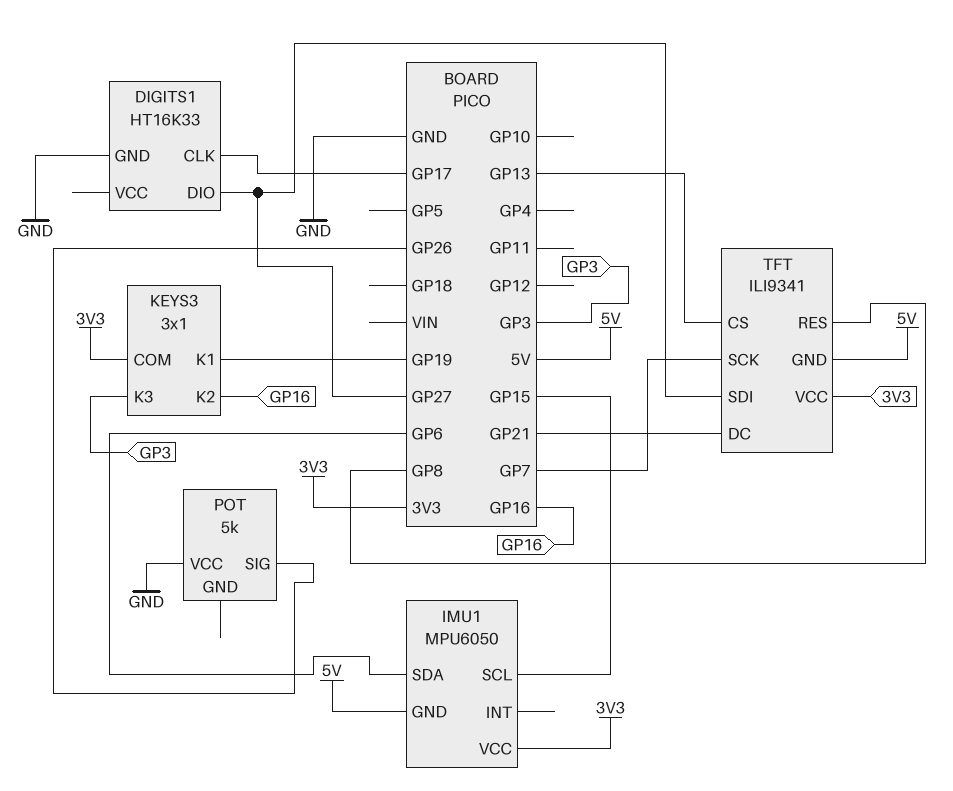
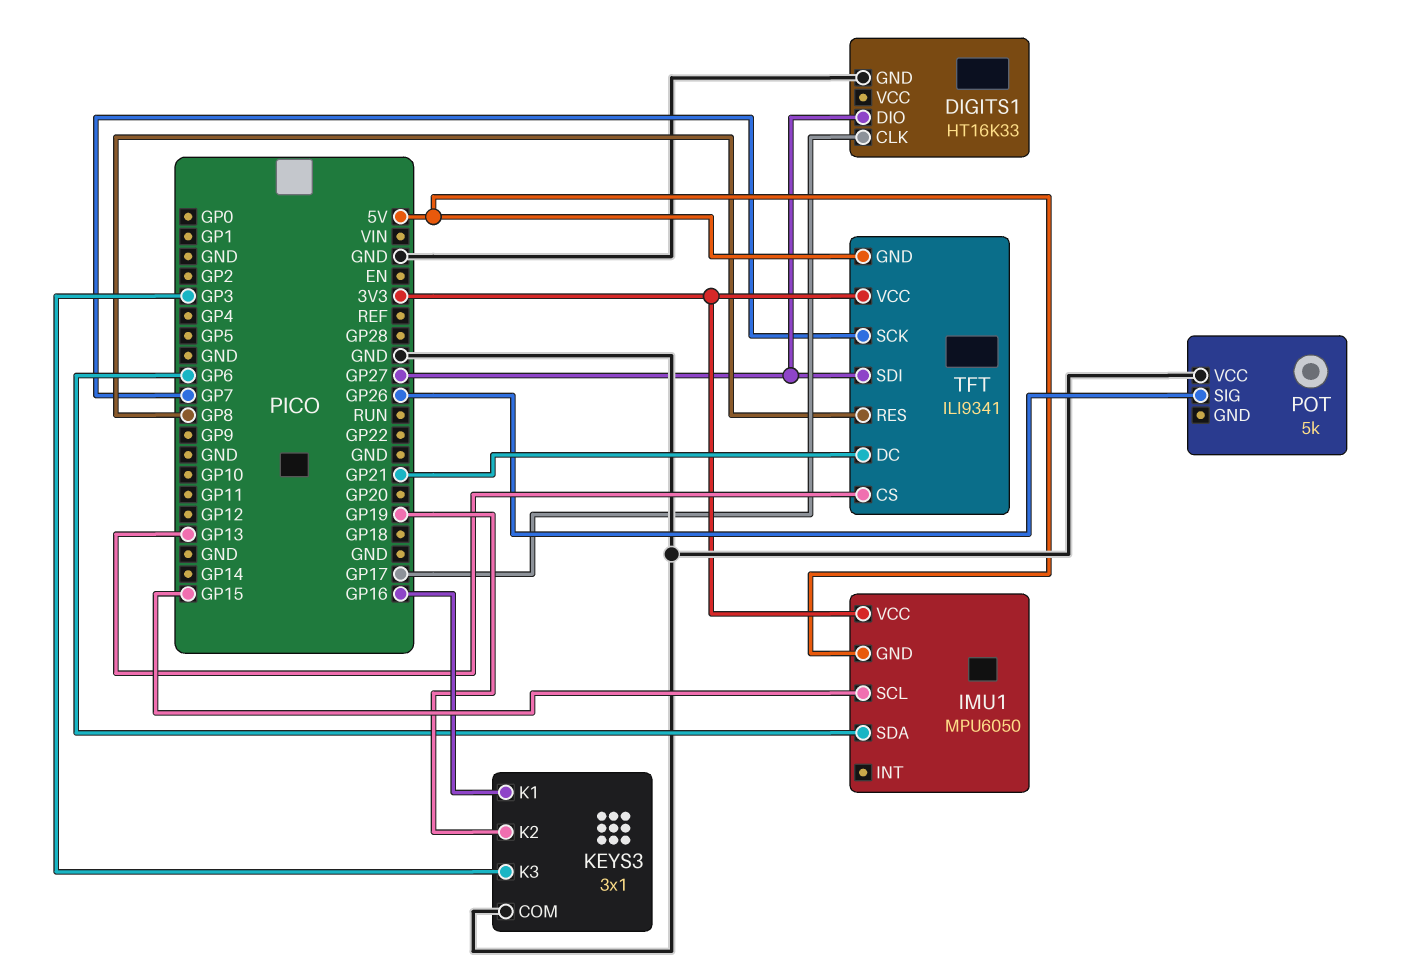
KEYS3 pin COM: 3V3 -> GND
KEYS3 pin K1: GP19 -> GP16
KEYS3 pin K2: GP16 -> GP19

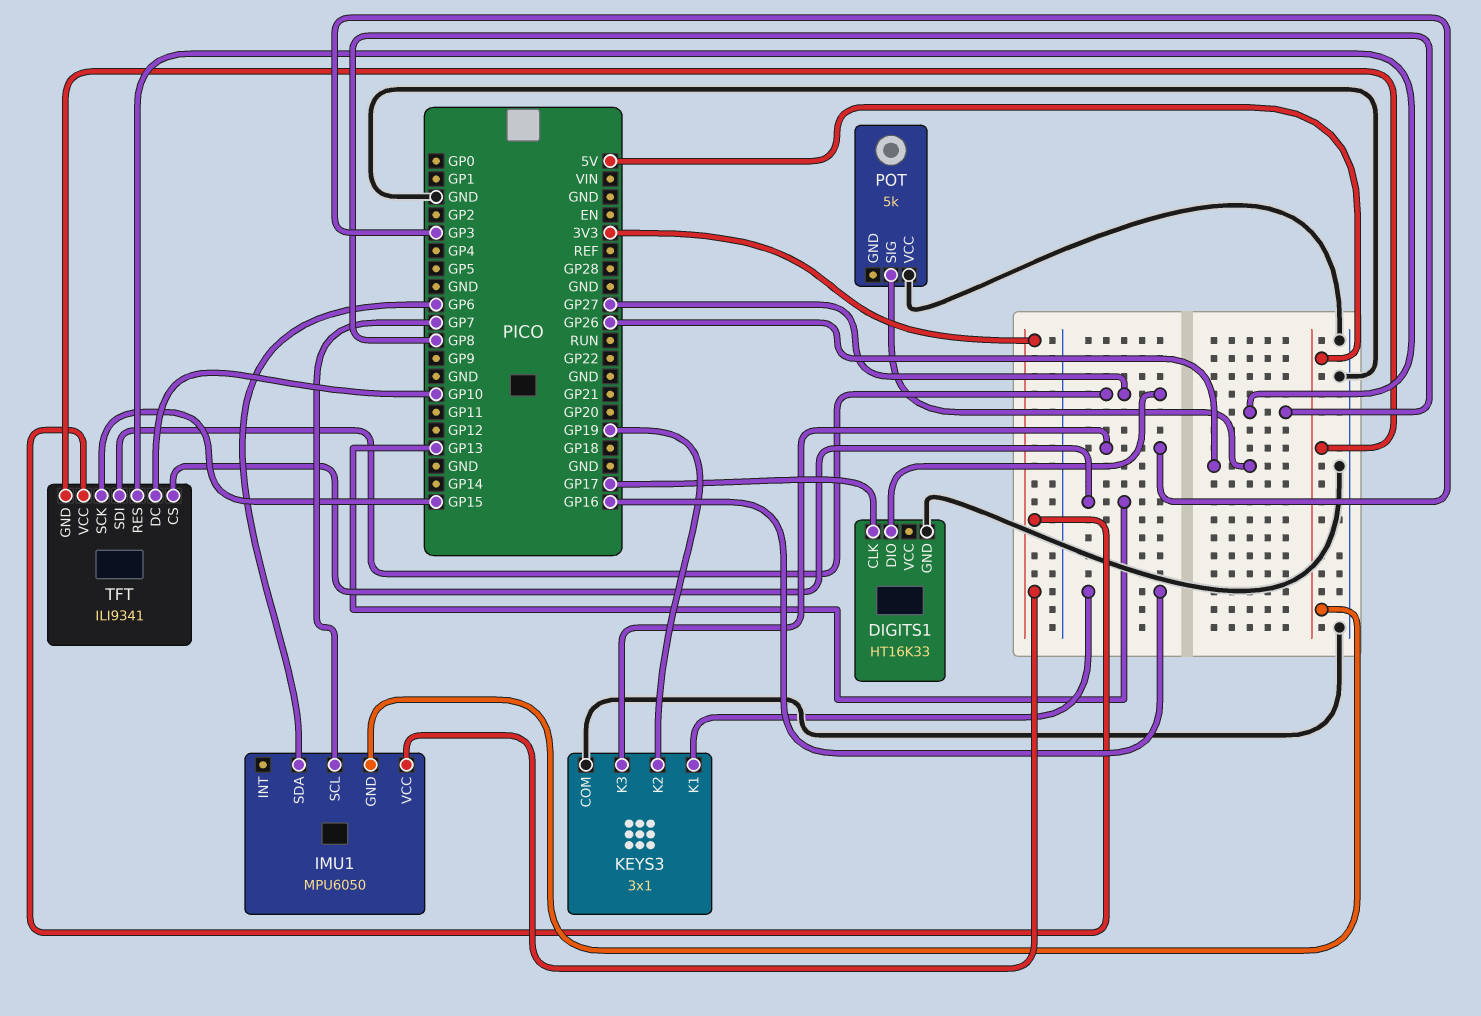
IMU1 pin SCL: GP15 -> GP7
TFT pin DC: GP21 -> GP10
TFT pin SCK: GP7 -> GP15

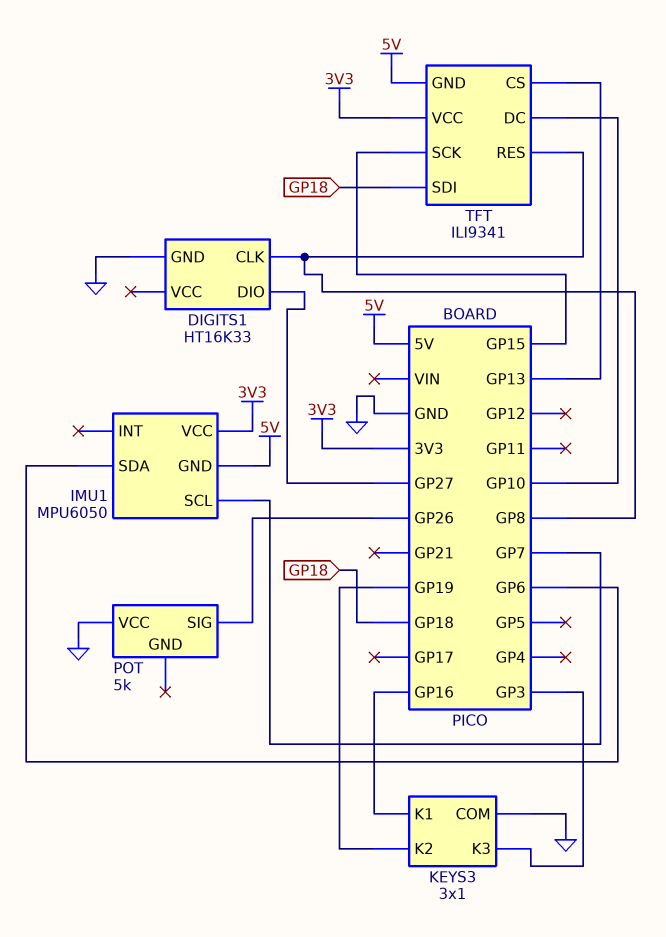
DIGITS1 pin CLK: GP17 -> GP8
TFT pin SDI: GP27 -> GP18

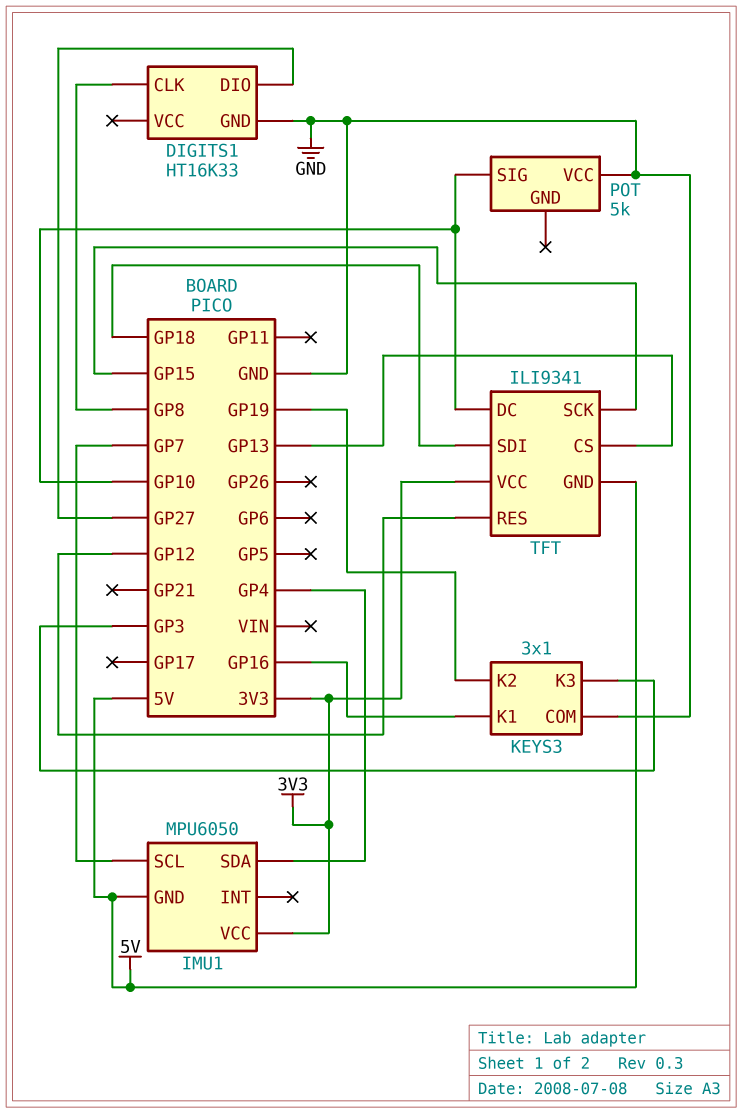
IMU1 pin SDA: GP6 -> GP4
POT pin SIG: GP26 -> GP10
TFT pin RES: GP8 -> GP12

